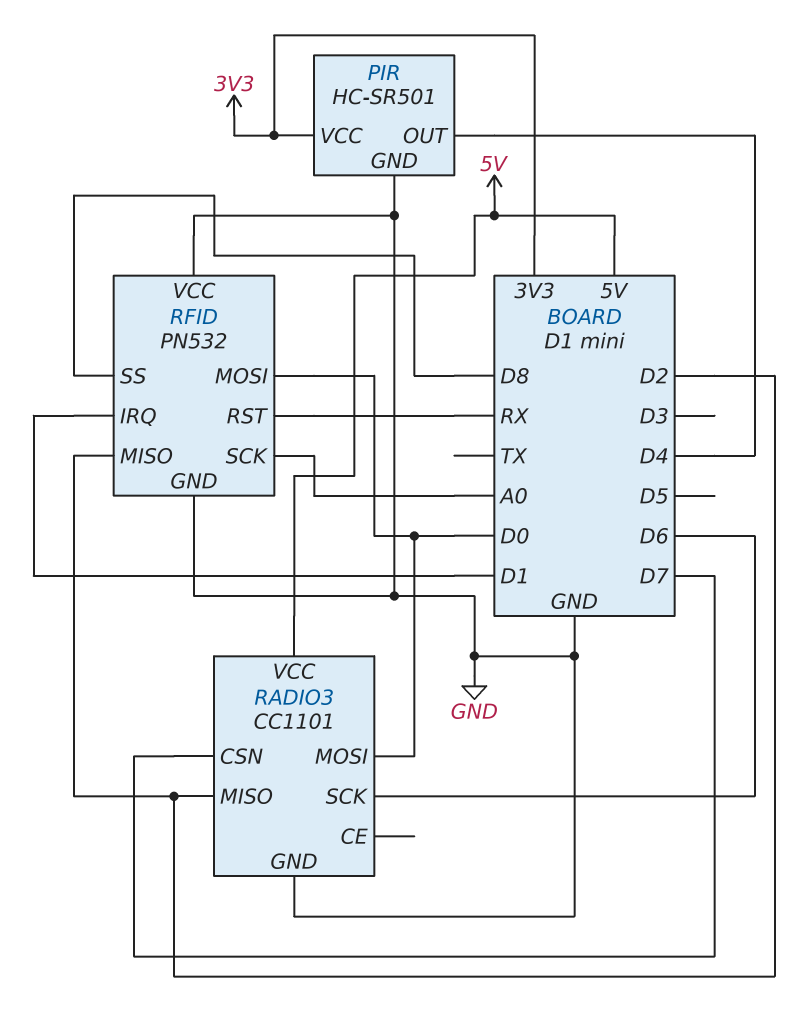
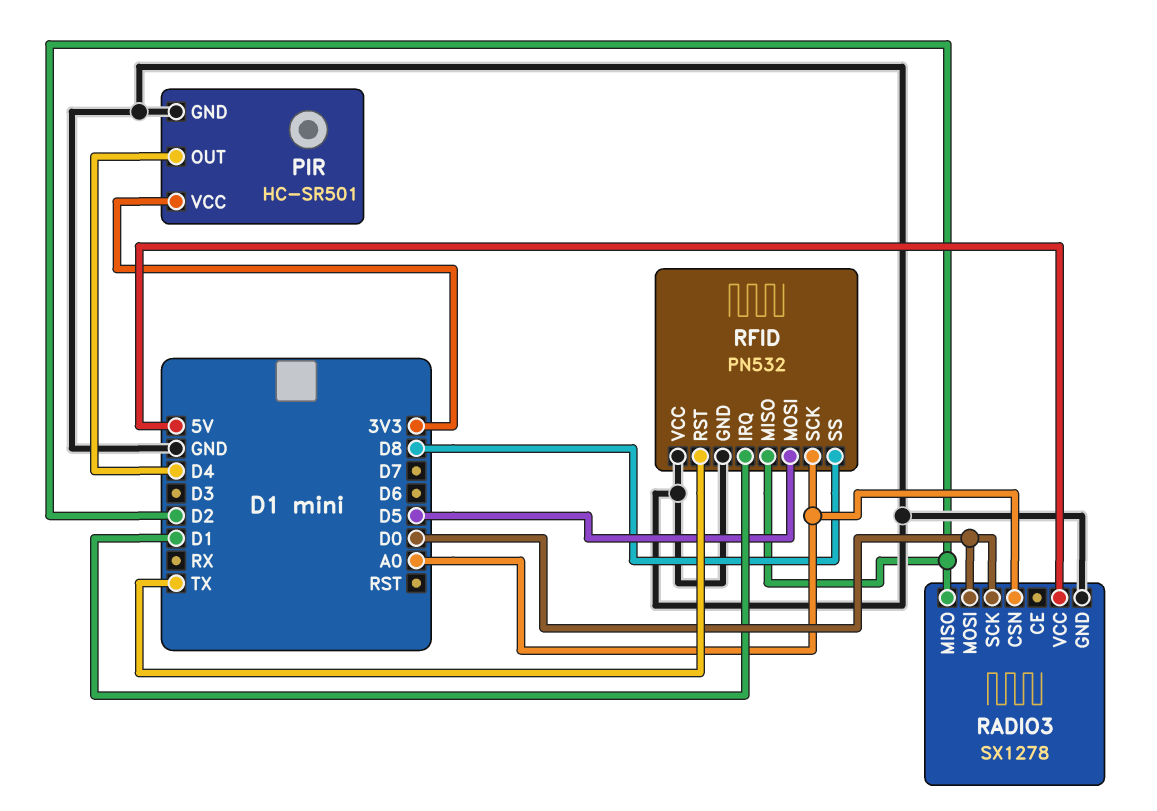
RADIO3: CC1101 -> SX1278
RADIO3 pin CSN: D7 -> A0
RADIO3 pin SCK: D6 -> D0
RFID pin MOSI: D0 -> D5
RFID pin RST: RX -> TX

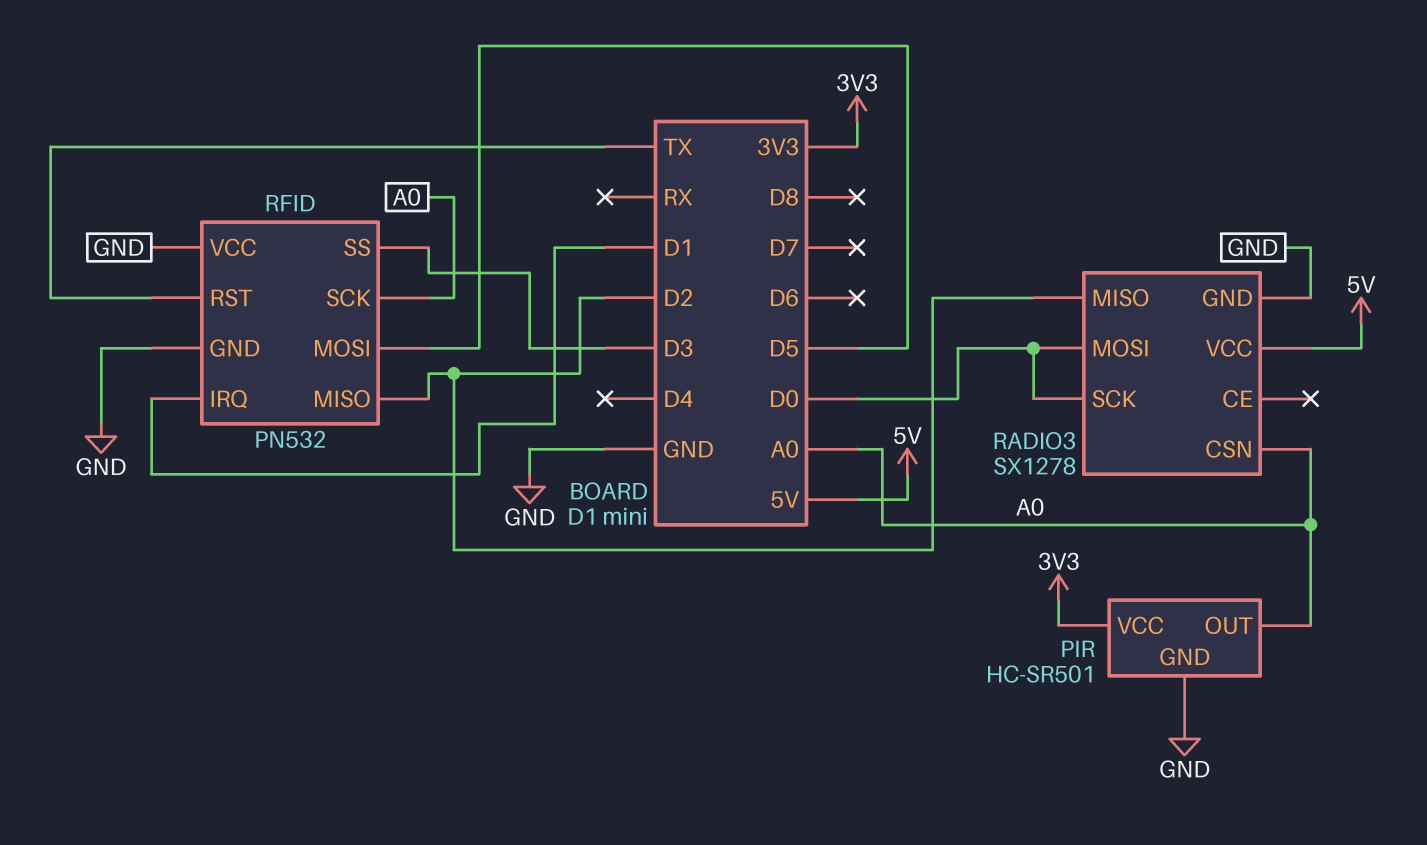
PIR pin OUT: D4 -> A0
RFID pin SS: D8 -> D3

